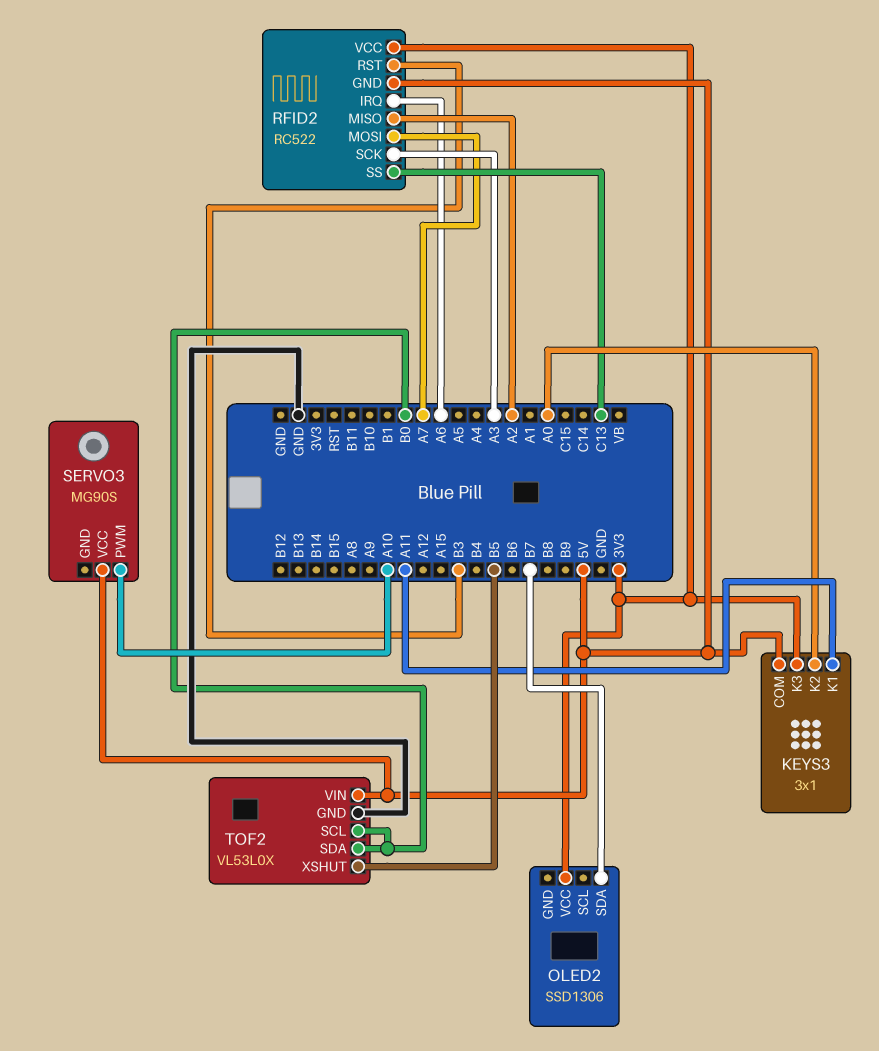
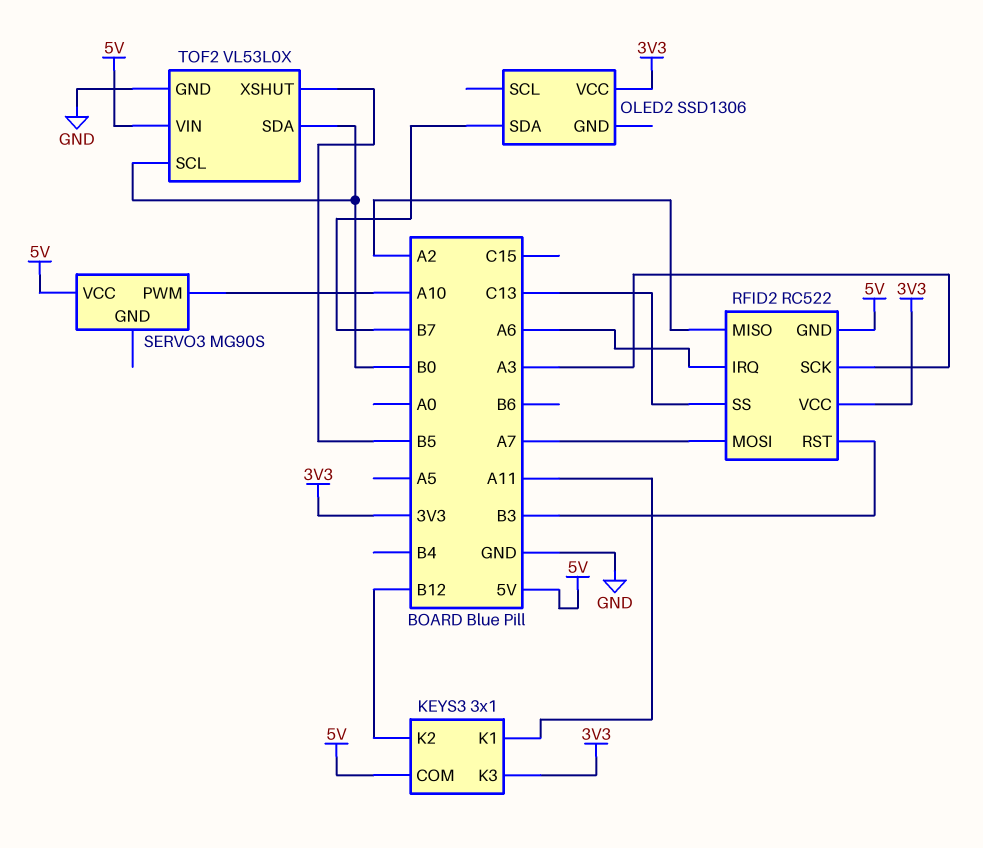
KEYS3 pin K2: A0 -> B12

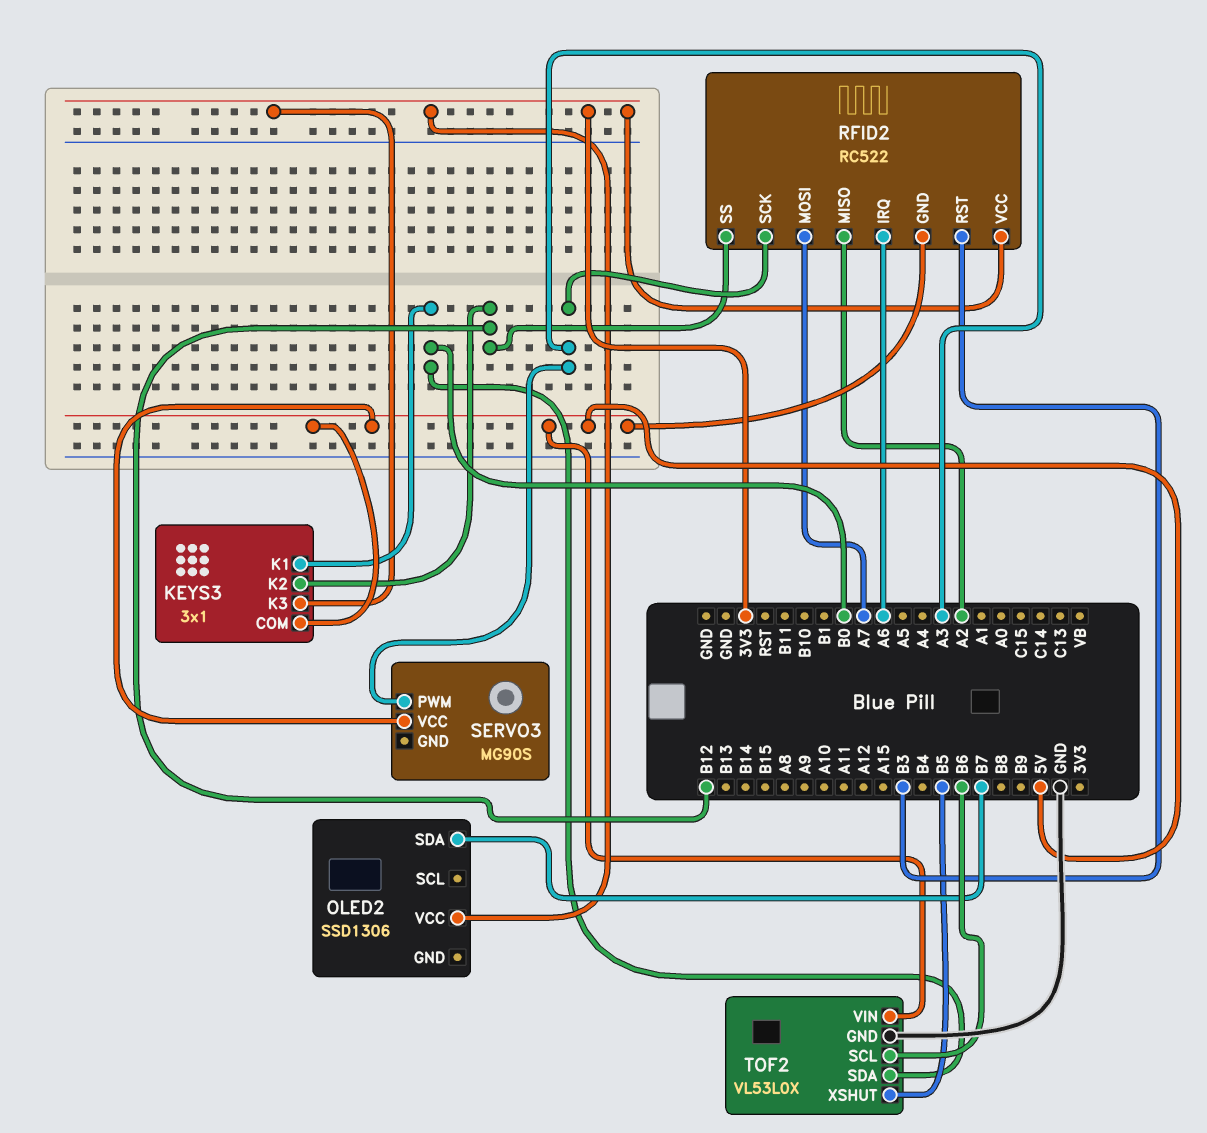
KEYS3 pin K1: A11 -> B0
RFID2 pin SS: C13 -> B12
SERVO3 pin PWM: A10 -> A3
TOF2 pin SCL: B0 -> B6

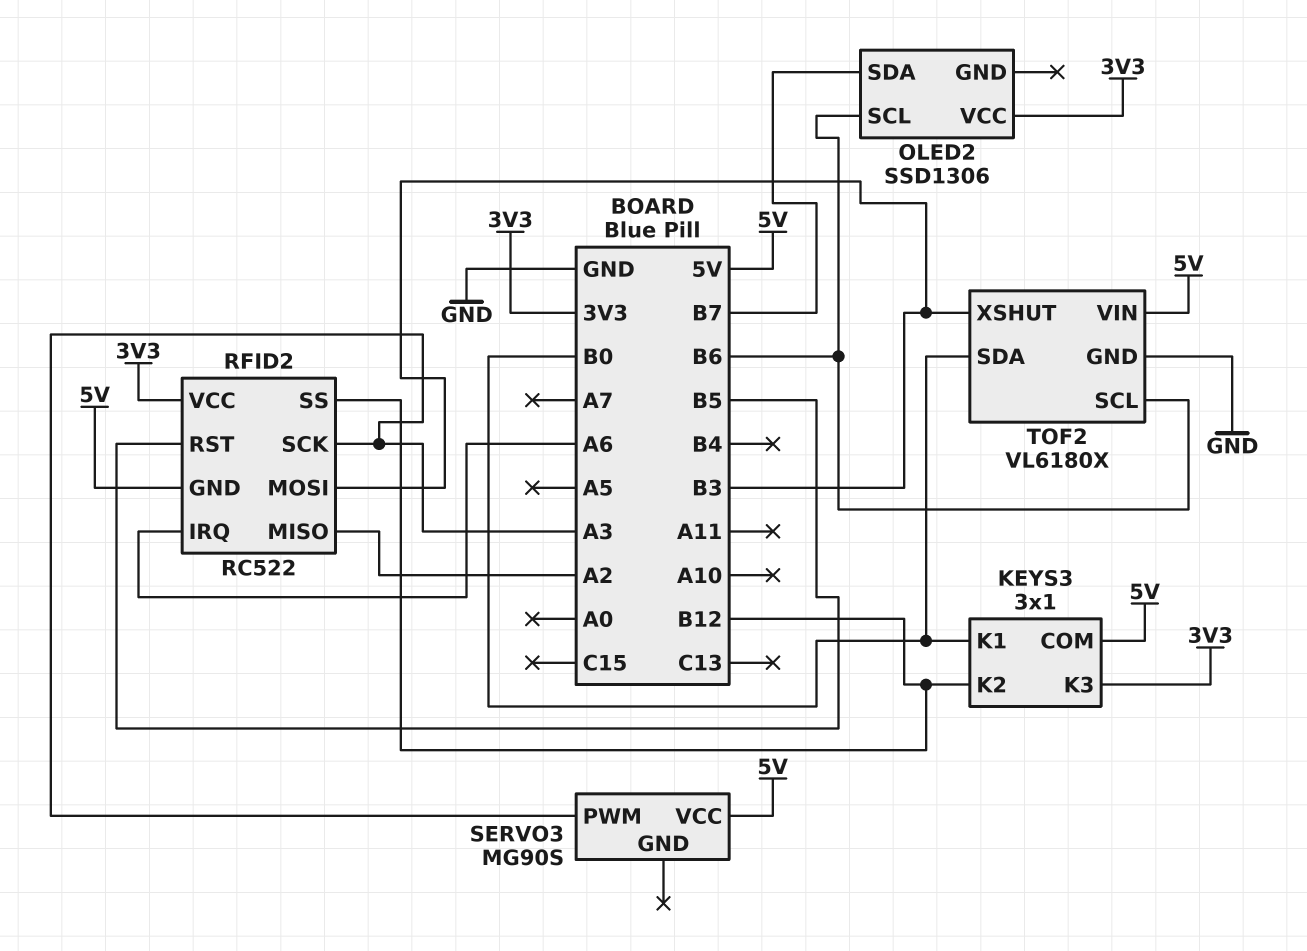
OLED2 pin SCL: none -> B6
RFID2 pin MOSI: A7 -> B3
RFID2 pin RST: B3 -> B5
TOF2: VL53L0X -> VL6180X
TOF2 pin XSHUT: B5 -> B3

